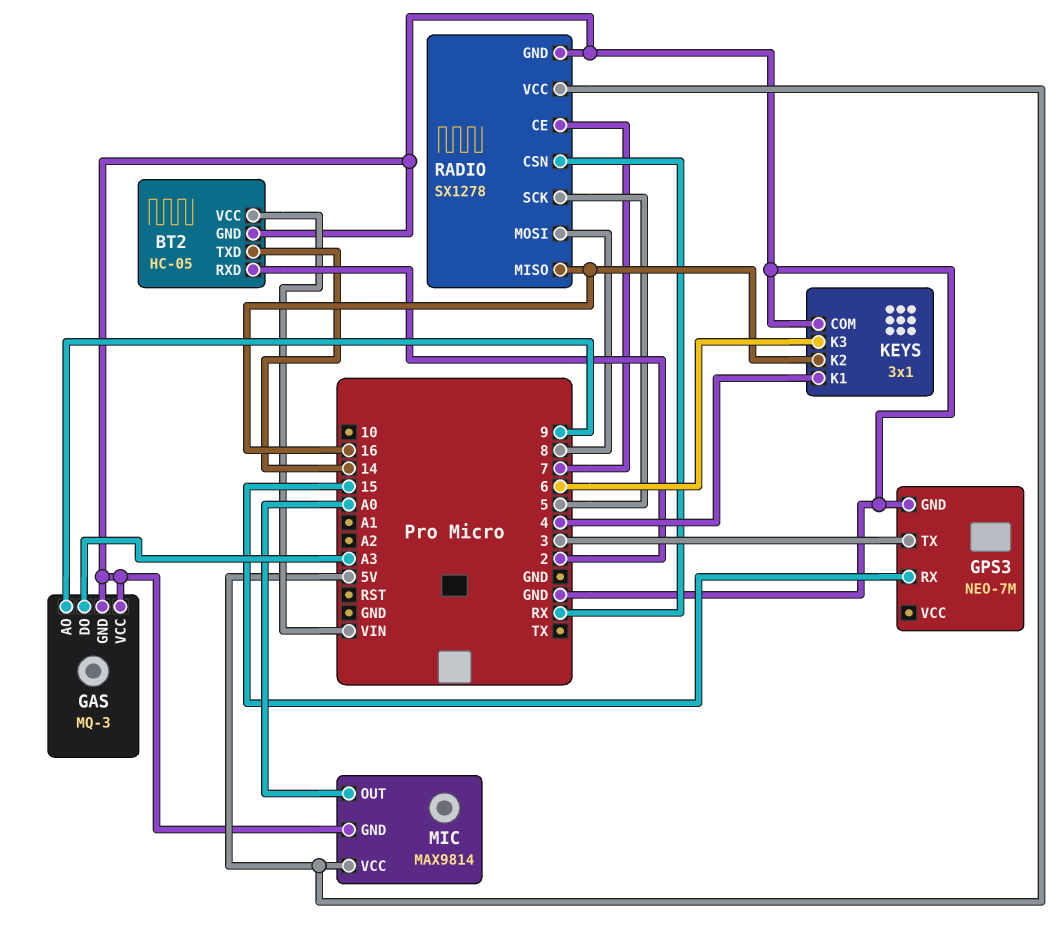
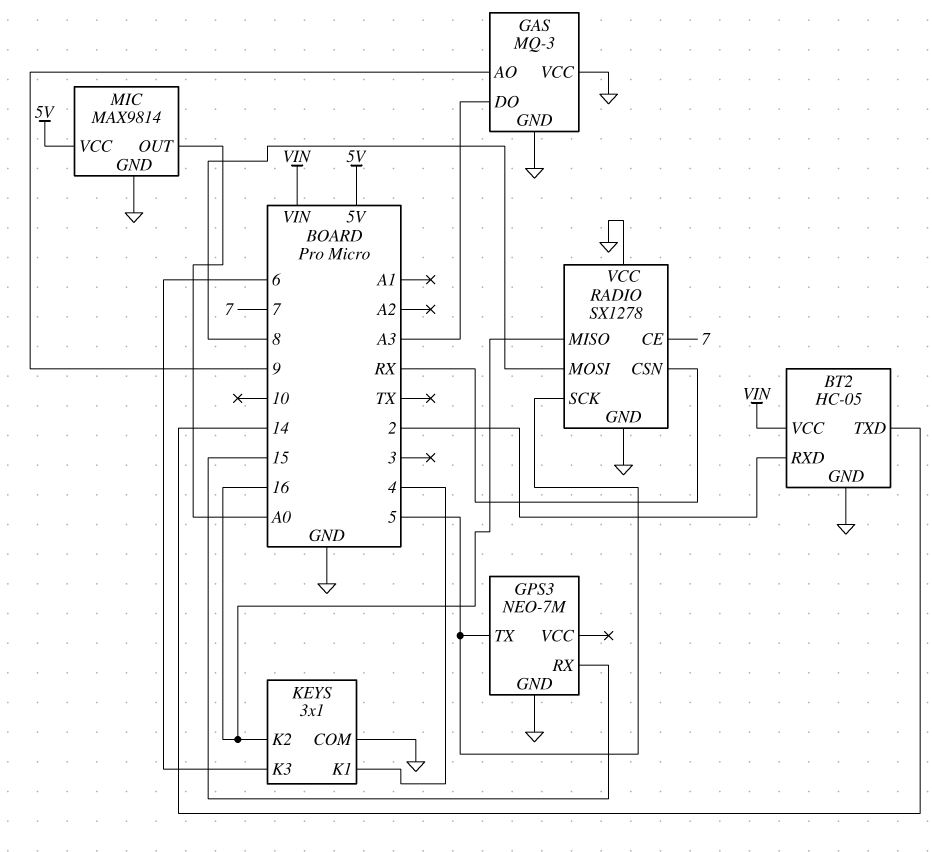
GPS3 pin TX: 3 -> 5
RADIO pin VCC: 5V -> GND

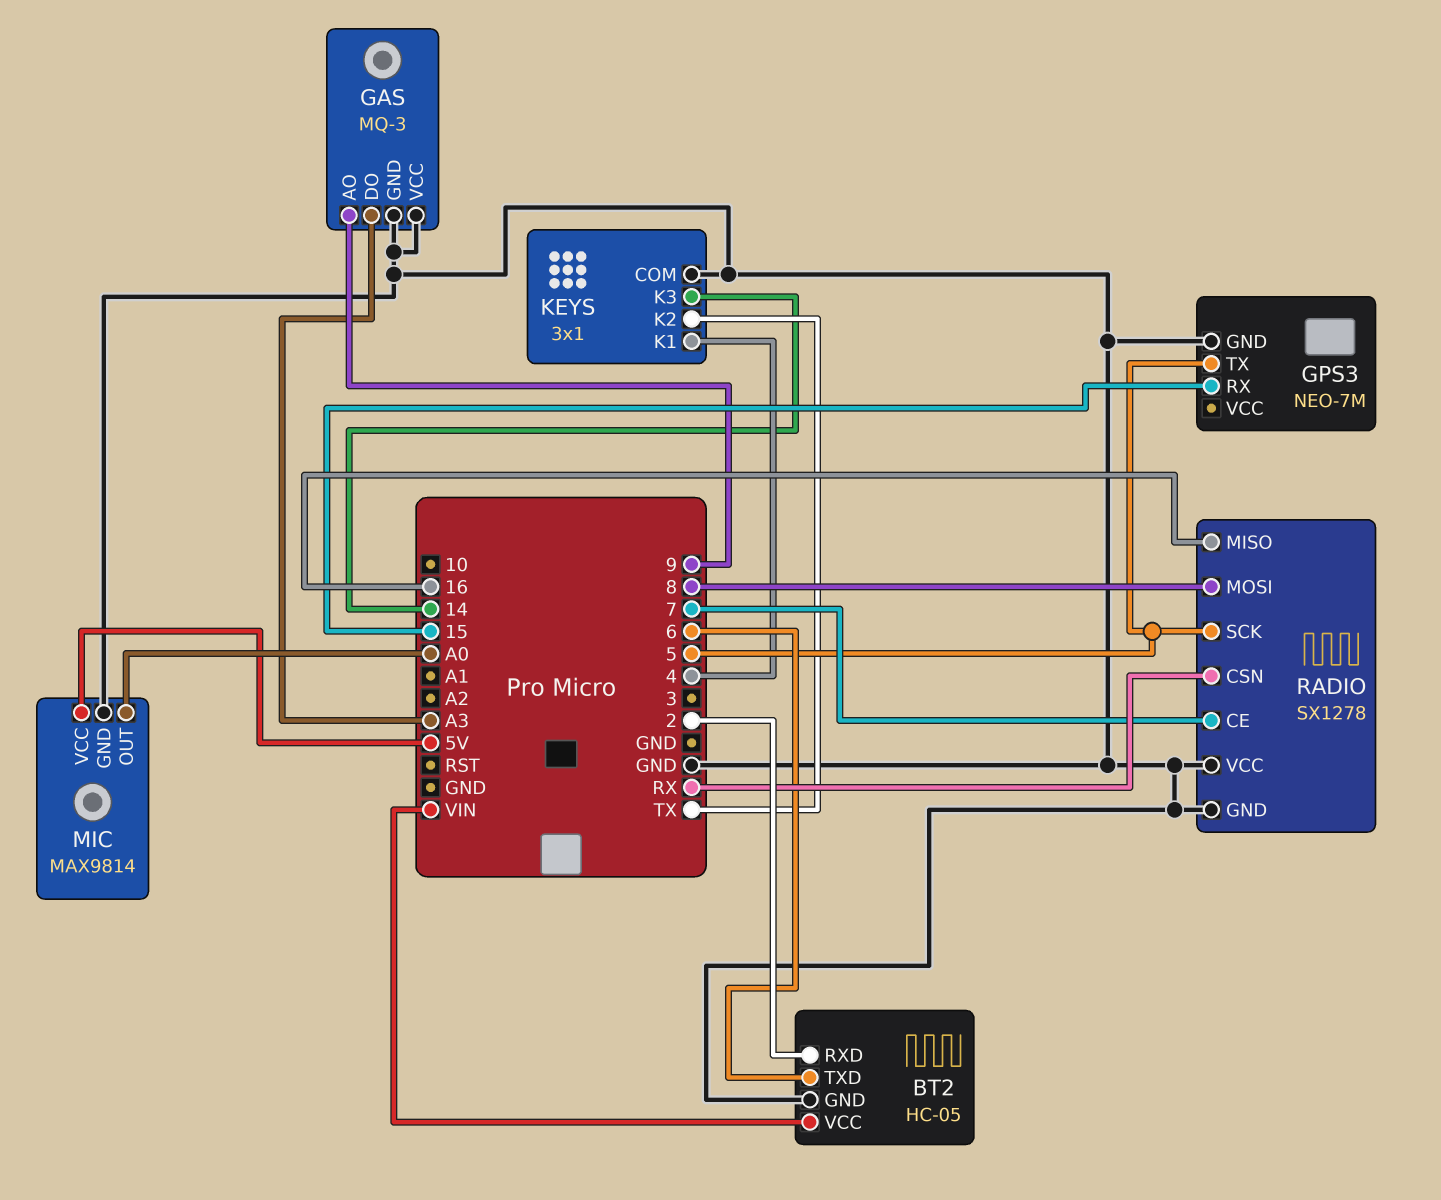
BT2 pin TXD: 14 -> 6
KEYS pin K2: 16 -> TX
KEYS pin K3: 6 -> 14

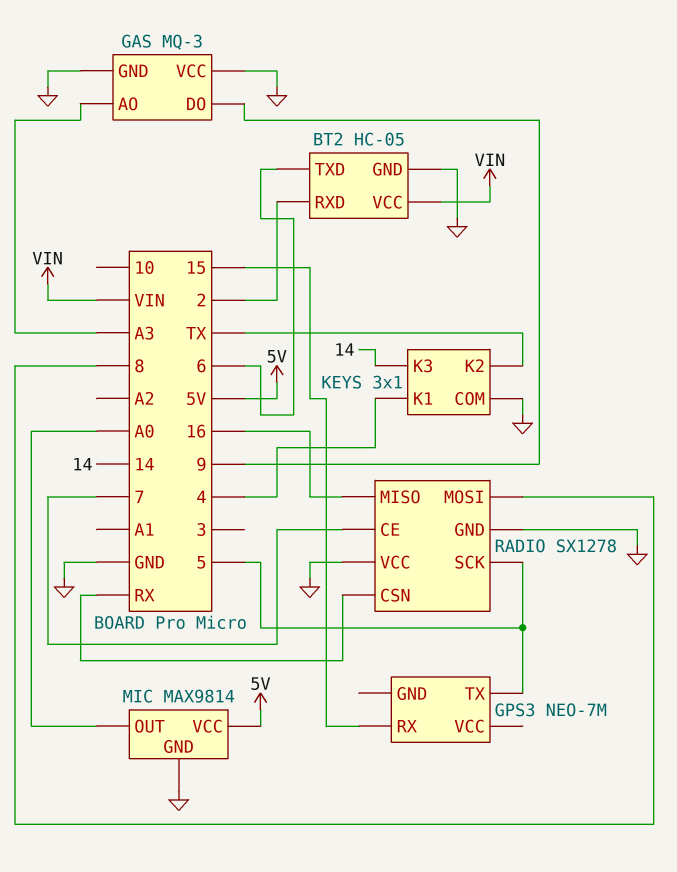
GAS pin AO: 9 -> A3
GAS pin DO: A3 -> 9
GPS3 pin GND: GND -> none

